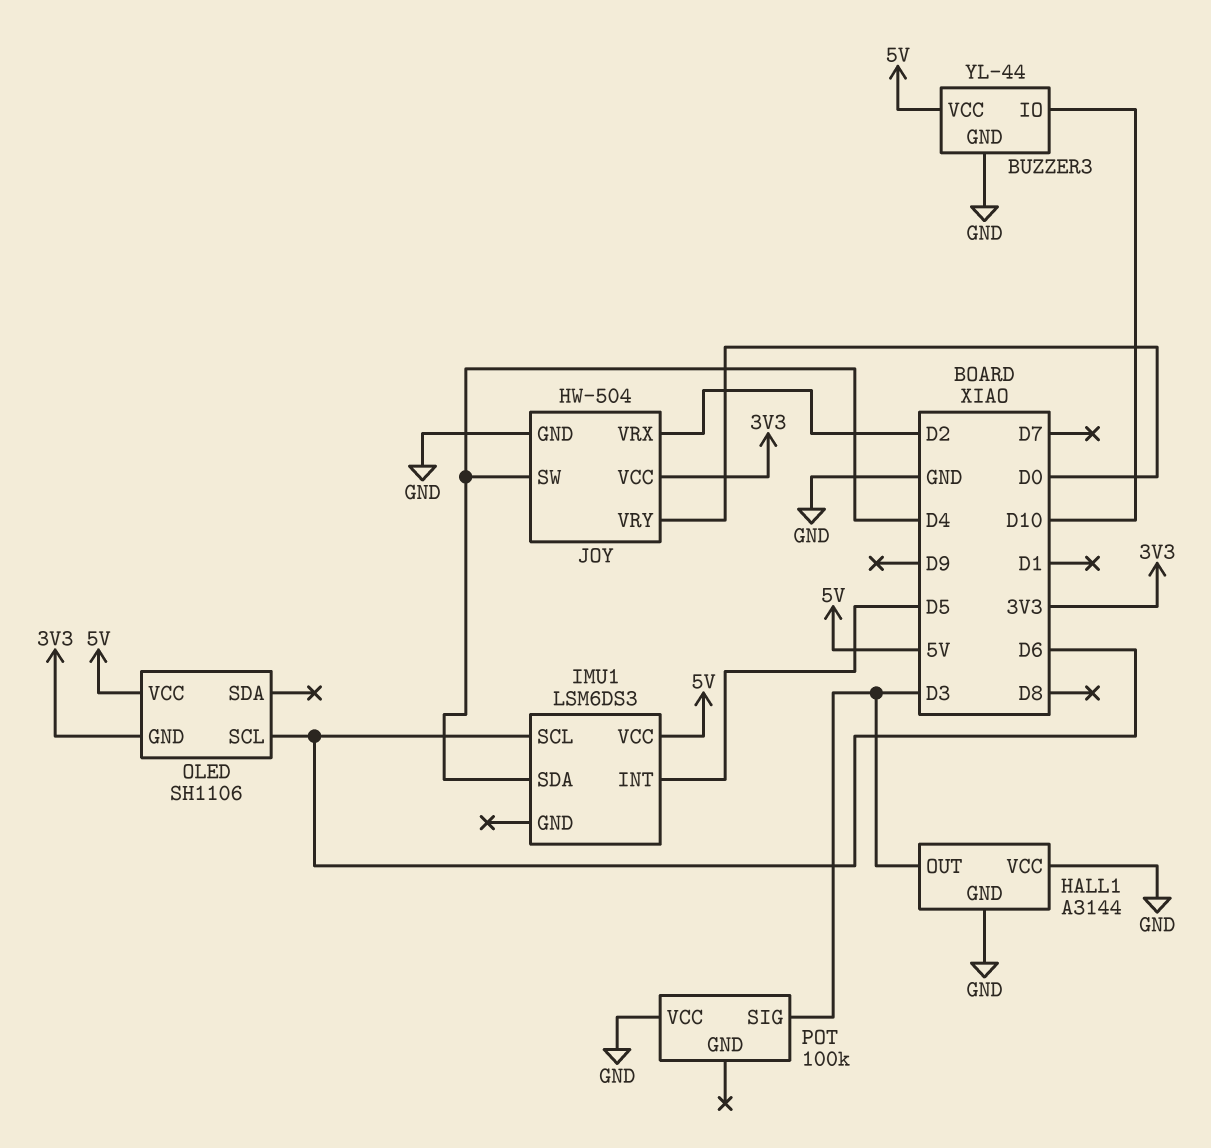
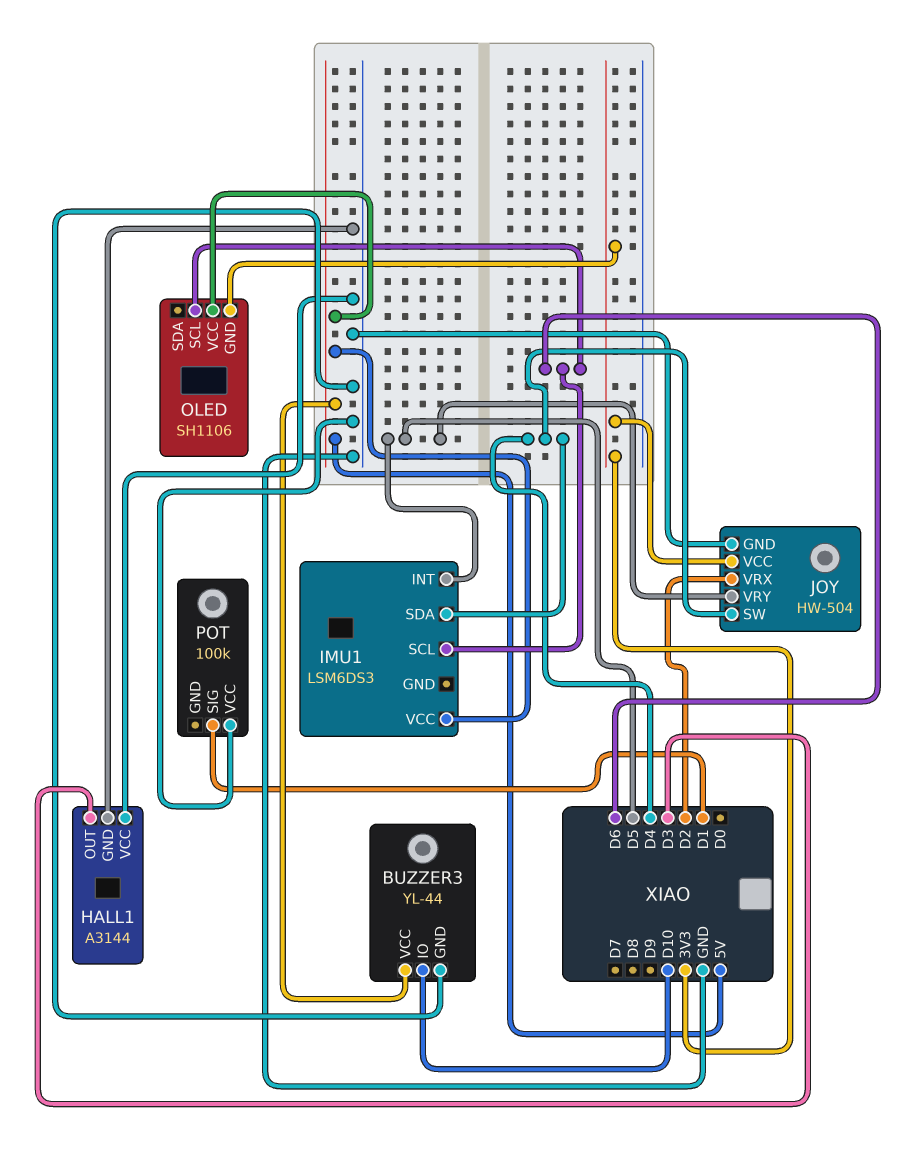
JOY pin VRY: D0 -> D5
POT pin SIG: D3 -> D1

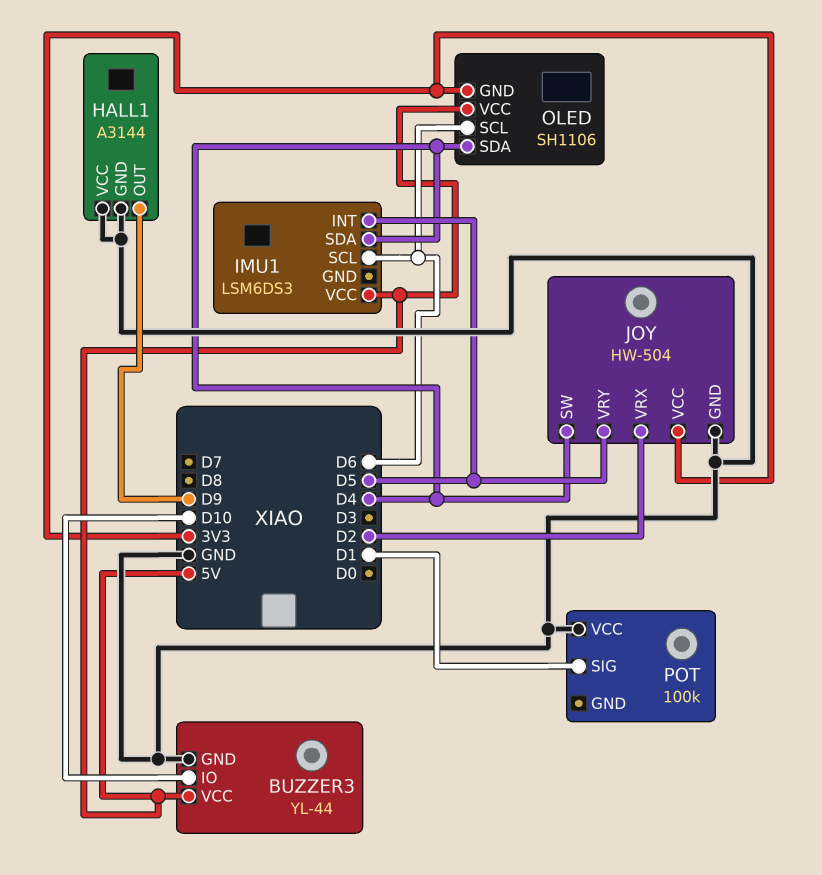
HALL1 pin OUT: D3 -> D9
OLED pin SDA: none -> D4

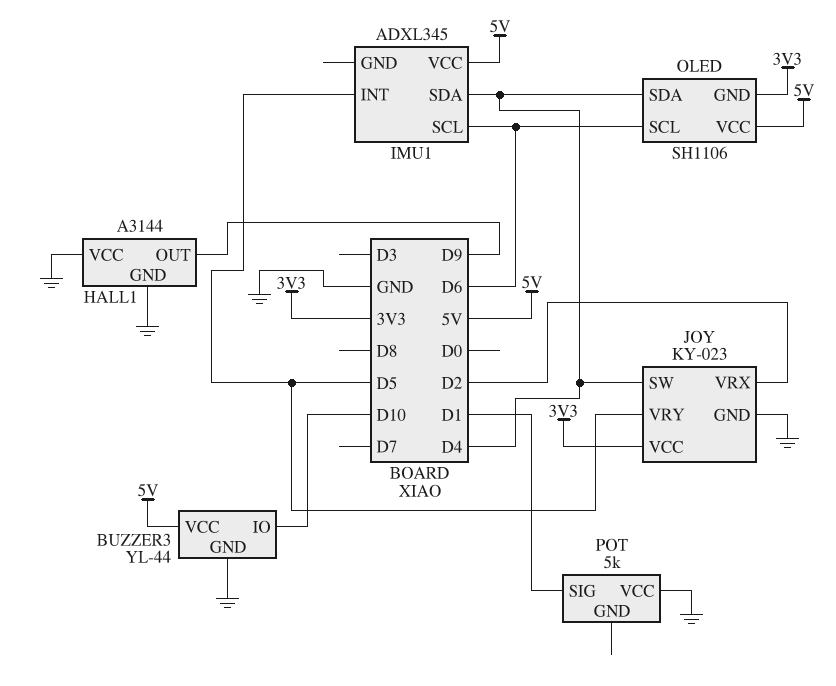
IMU1: LSM6DS3 -> ADXL345
JOY: HW-504 -> KY-023
POT: 100k -> 5k

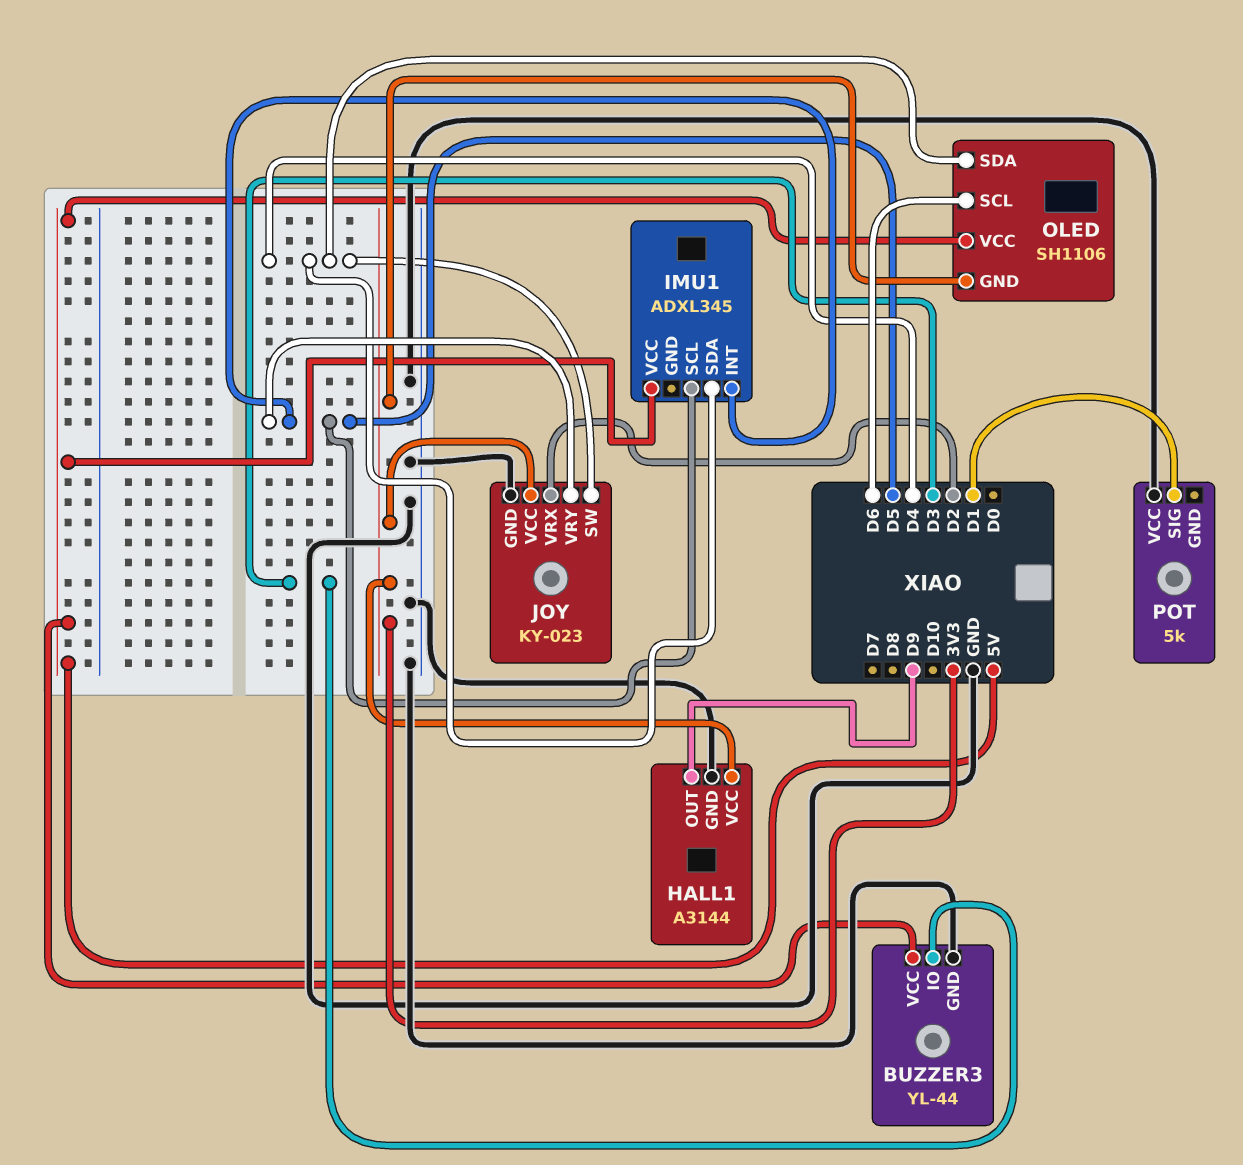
BUZZER3 pin IO: D10 -> D3
HALL1 pin VCC: GND -> 3V3
IMU1 pin SCL: D6 -> D5

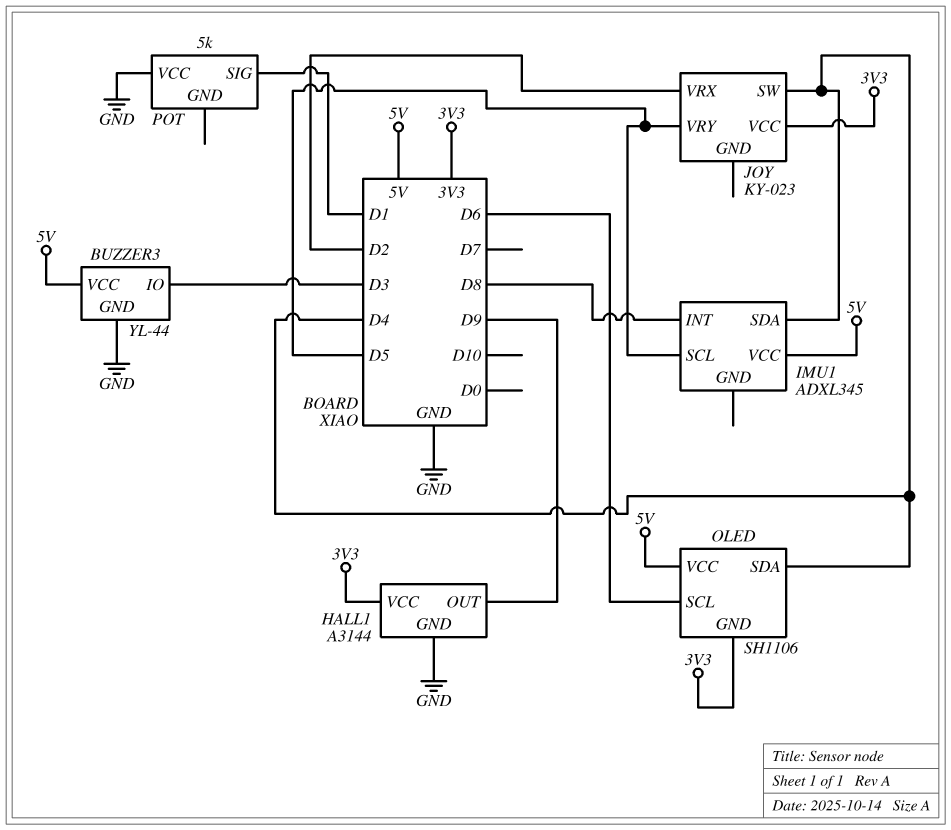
IMU1 pin INT: D5 -> D8
JOY pin GND: GND -> none

